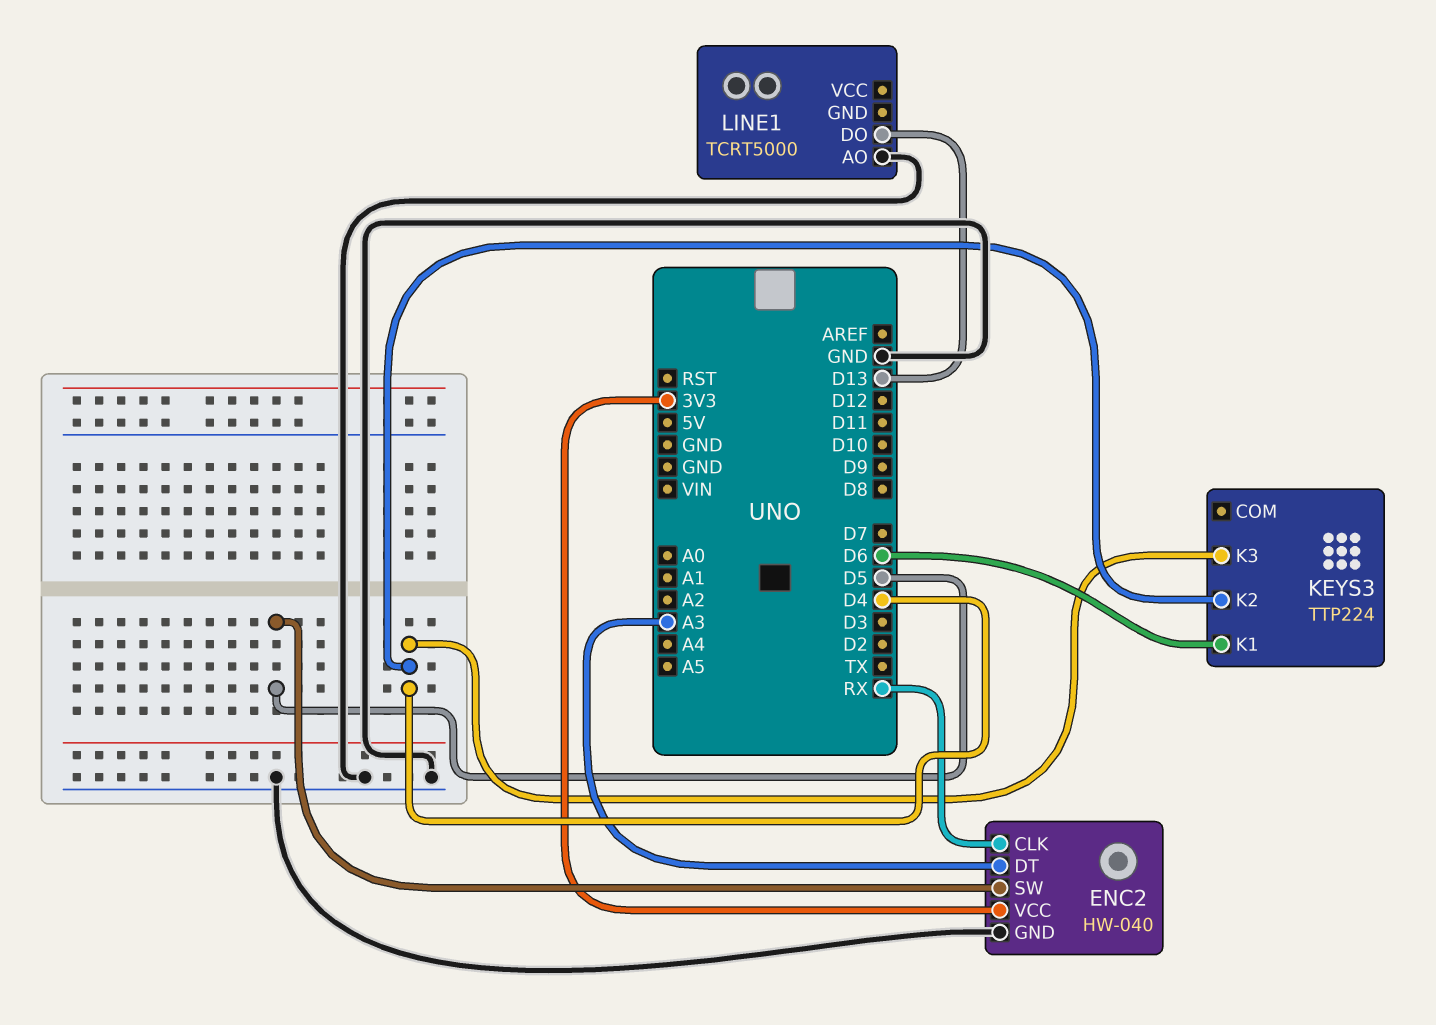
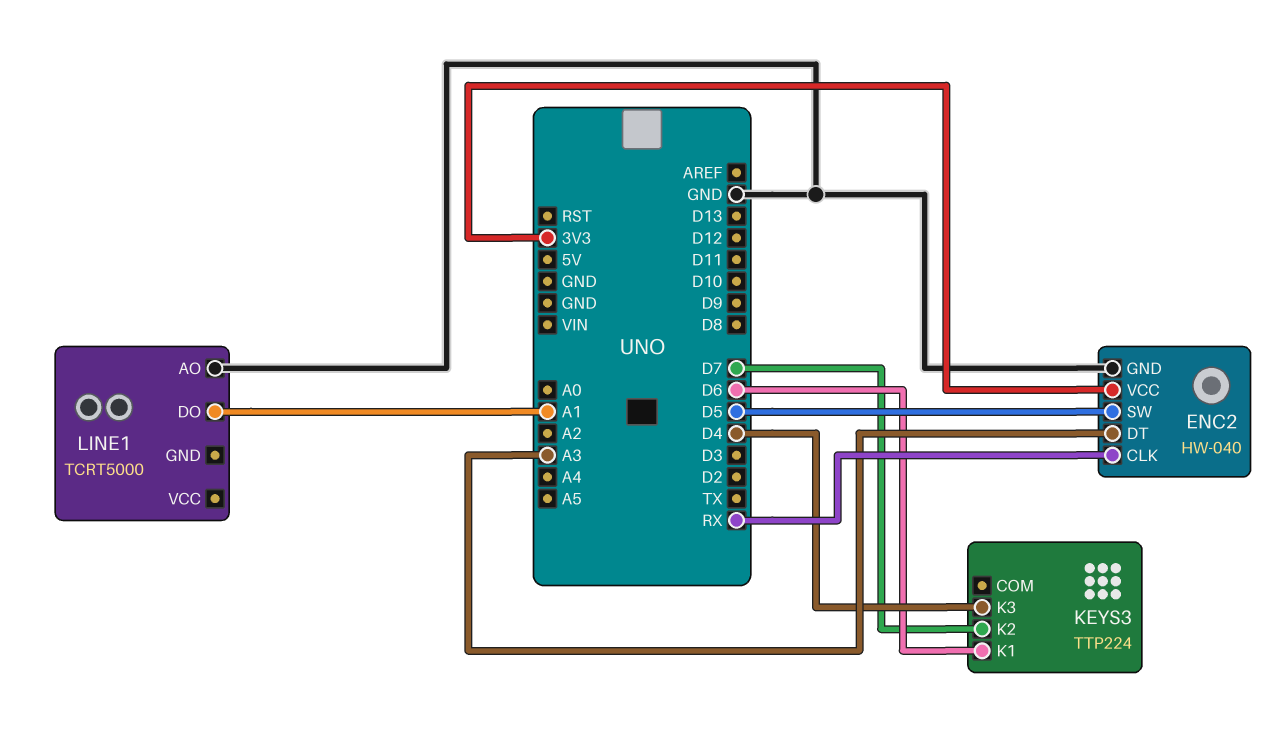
KEYS3 pin K2: D4 -> D7
LINE1 pin DO: D13 -> A1

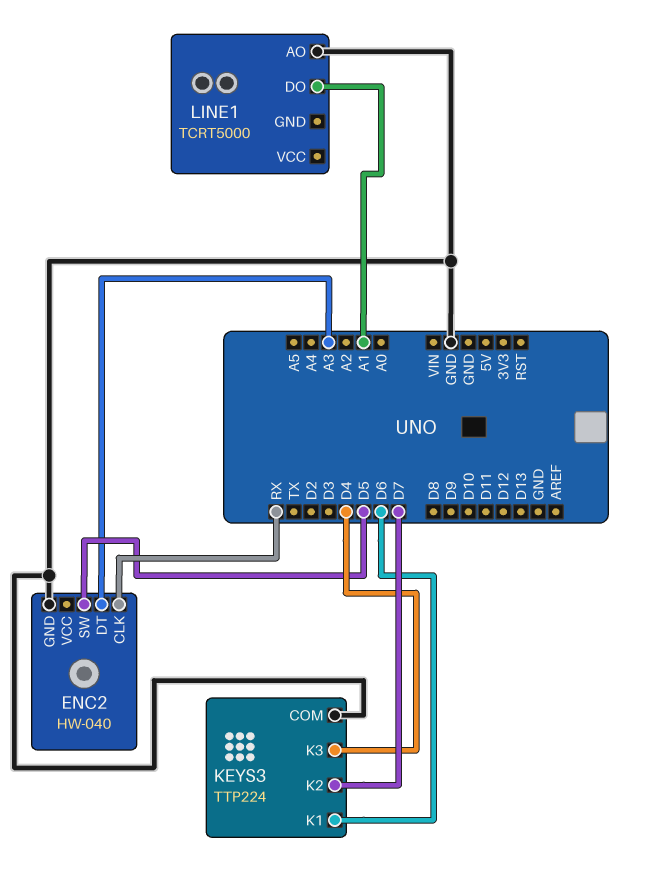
ENC2 pin VCC: 3V3 -> none
KEYS3 pin COM: none -> GND

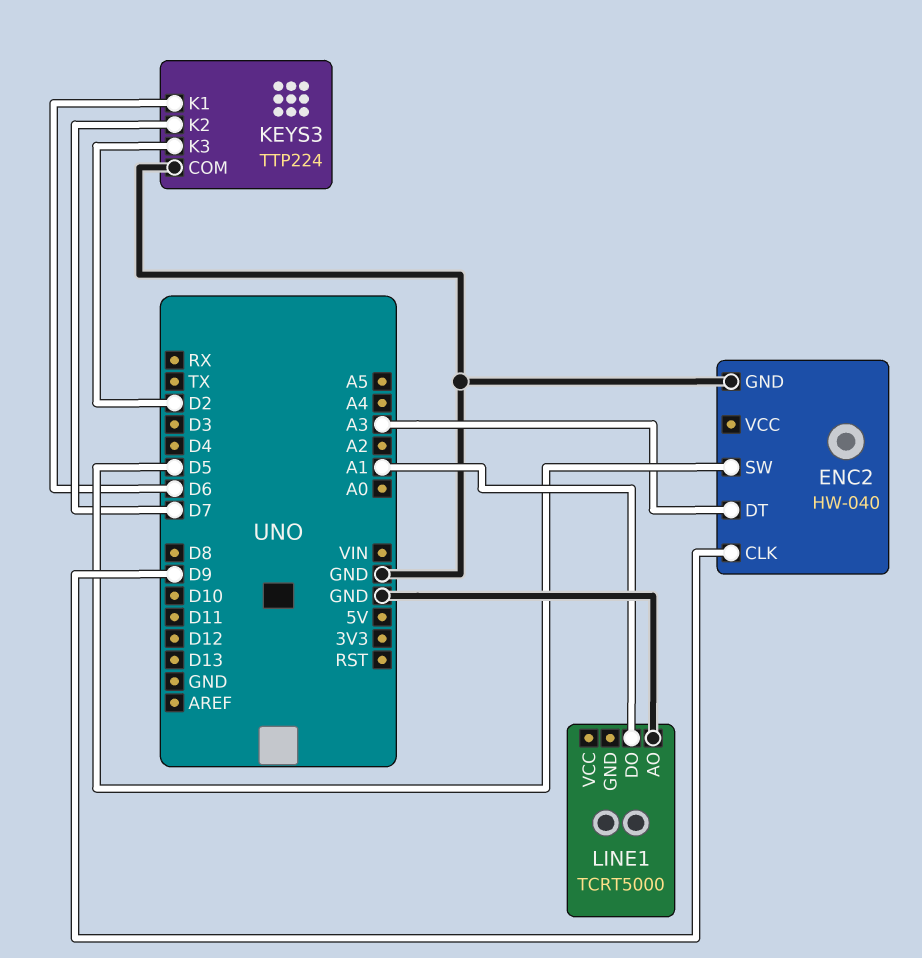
ENC2 pin CLK: RX -> D9
KEYS3 pin K3: D4 -> D2

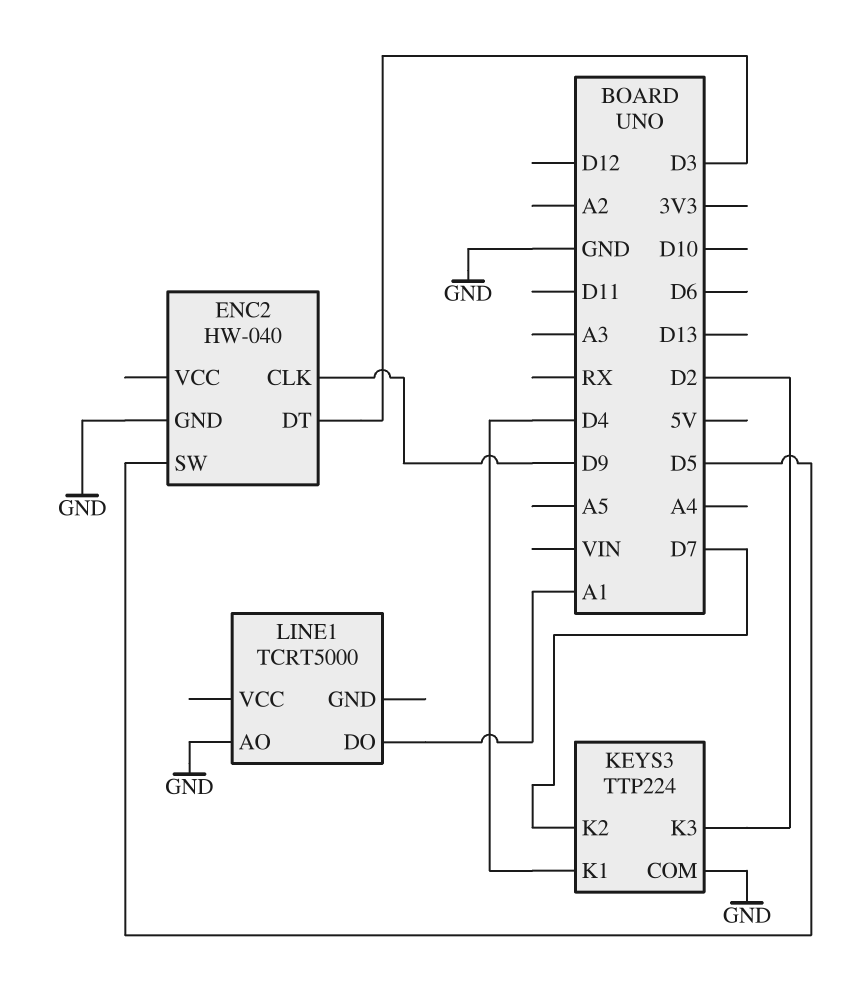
ENC2 pin DT: A3 -> D3
KEYS3 pin K1: D6 -> D4

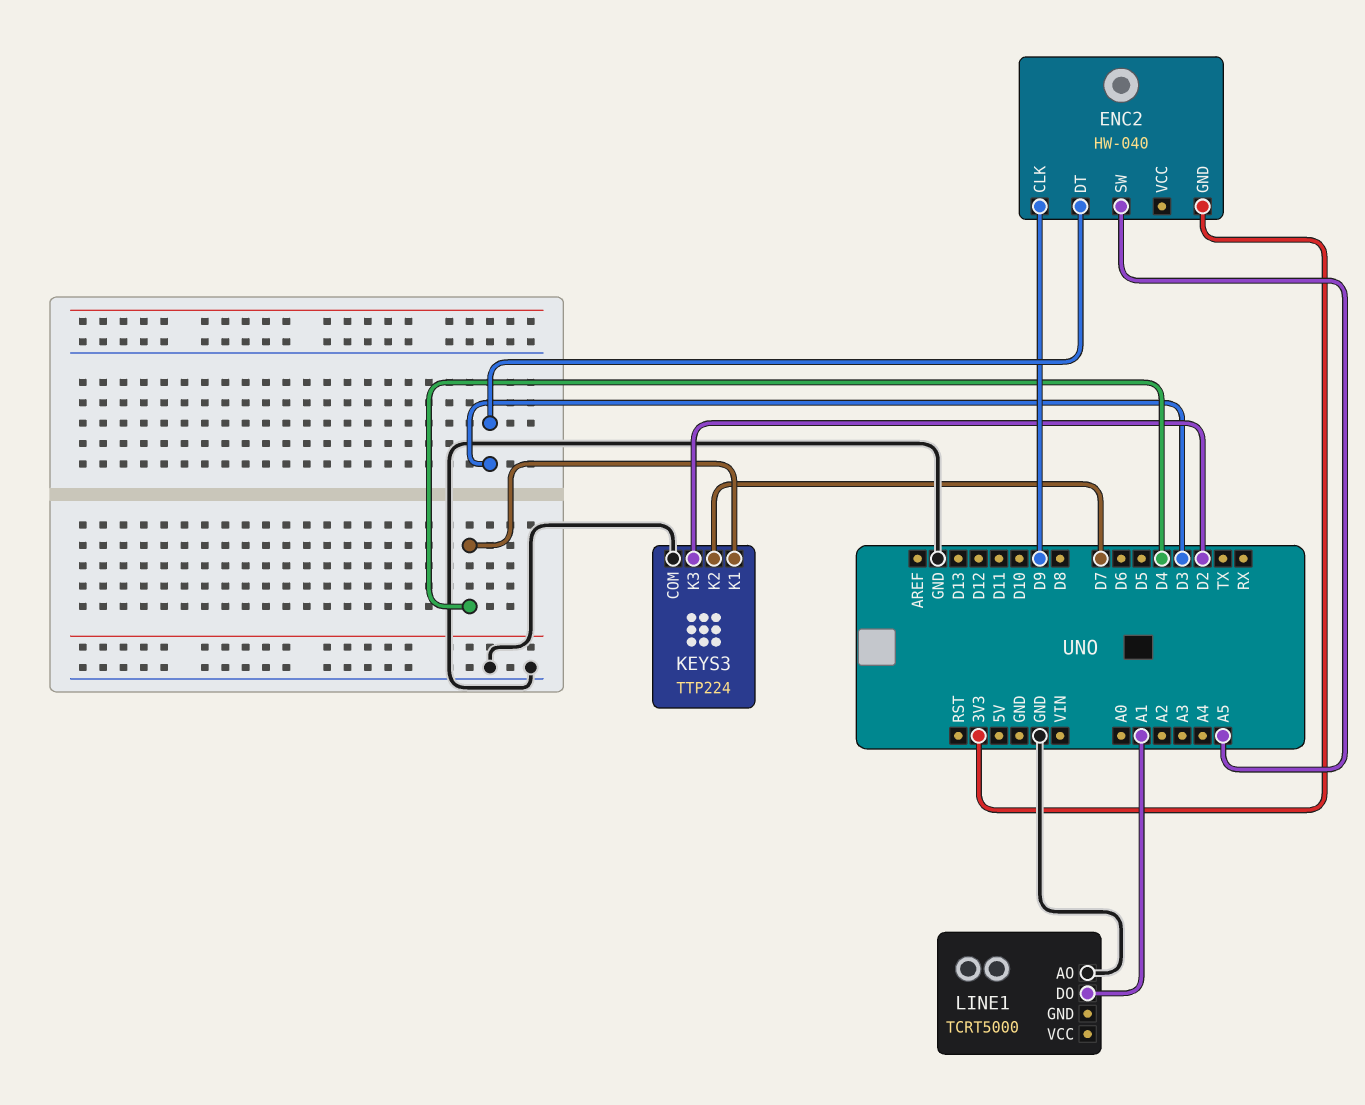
ENC2 pin GND: GND -> 3V3
ENC2 pin SW: D5 -> A5

